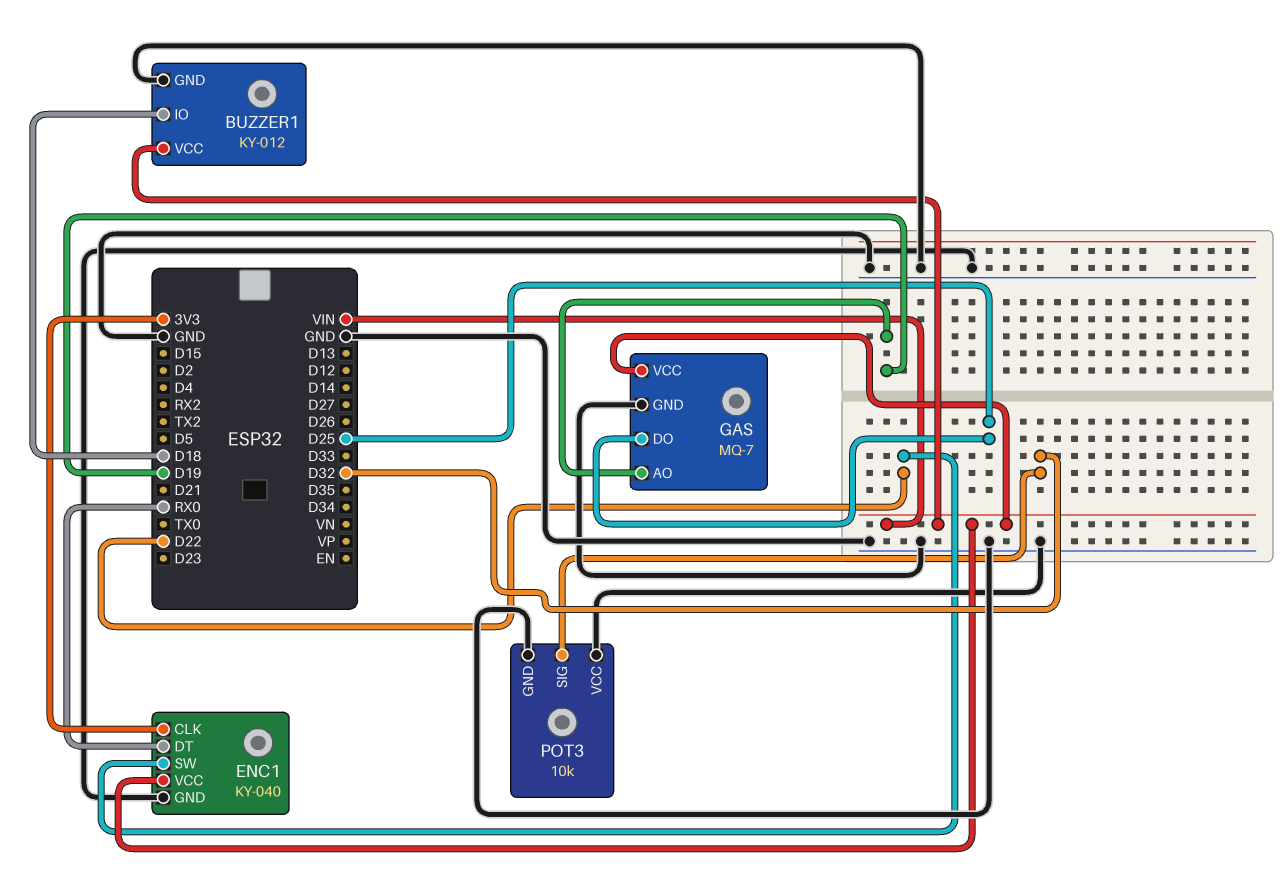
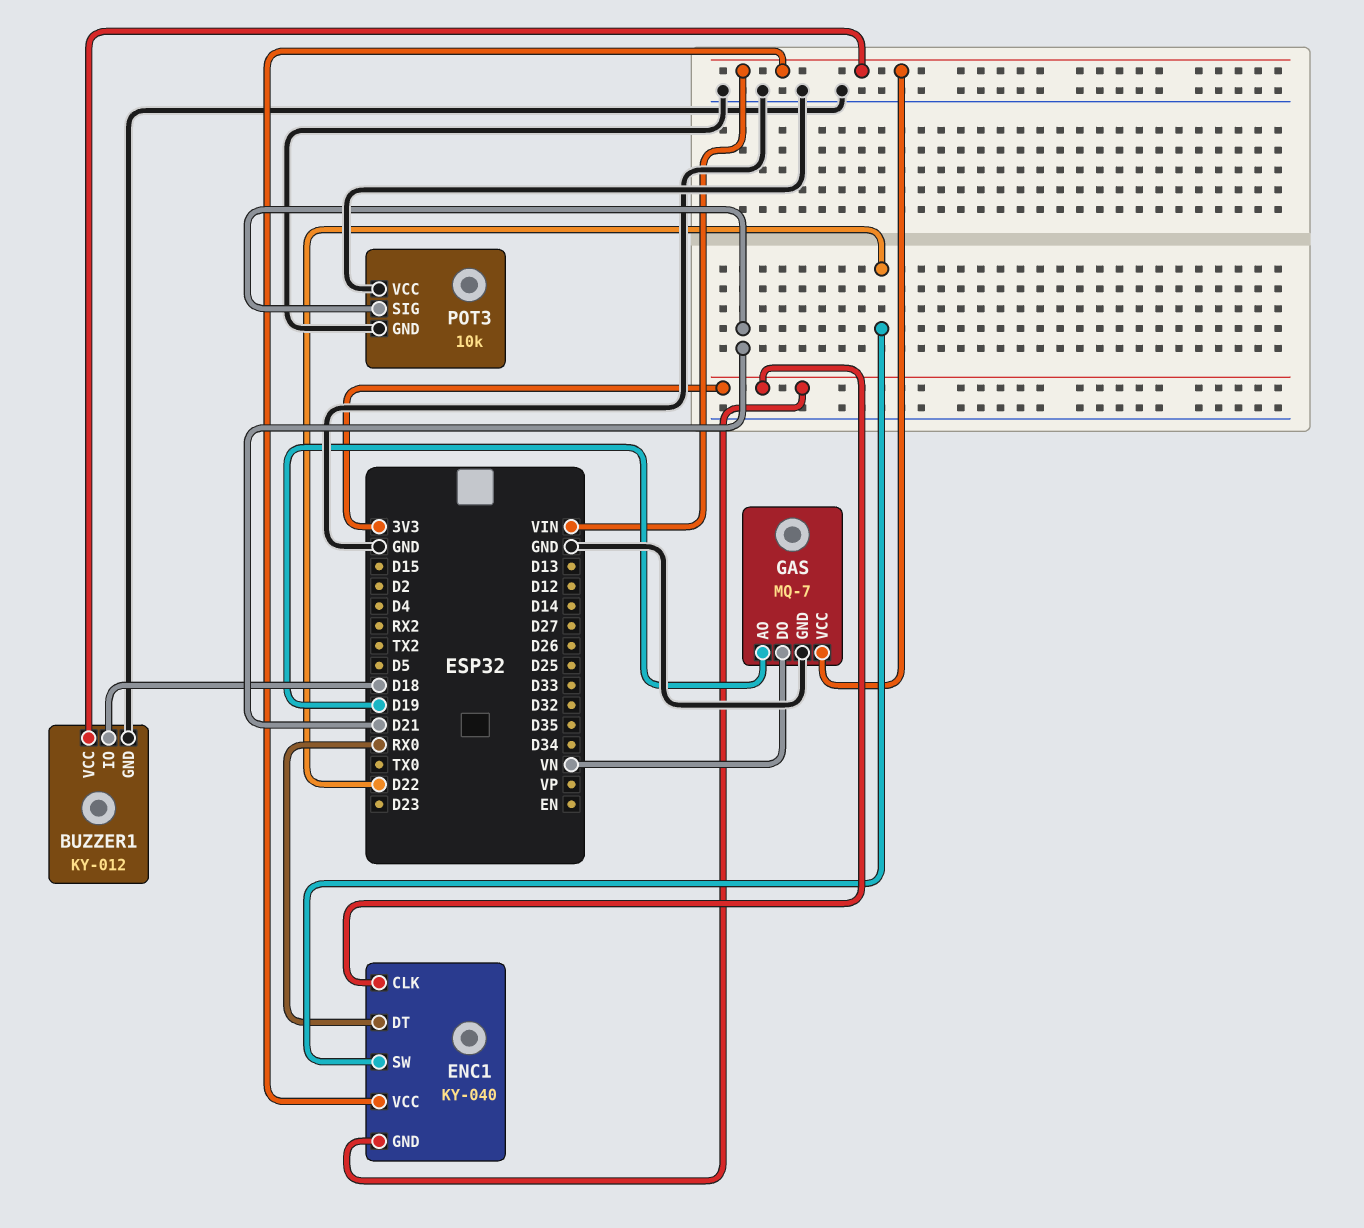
ENC1 pin GND: GND -> 3V3
GAS pin DO: D25 -> VN
POT3 pin SIG: D32 -> D21

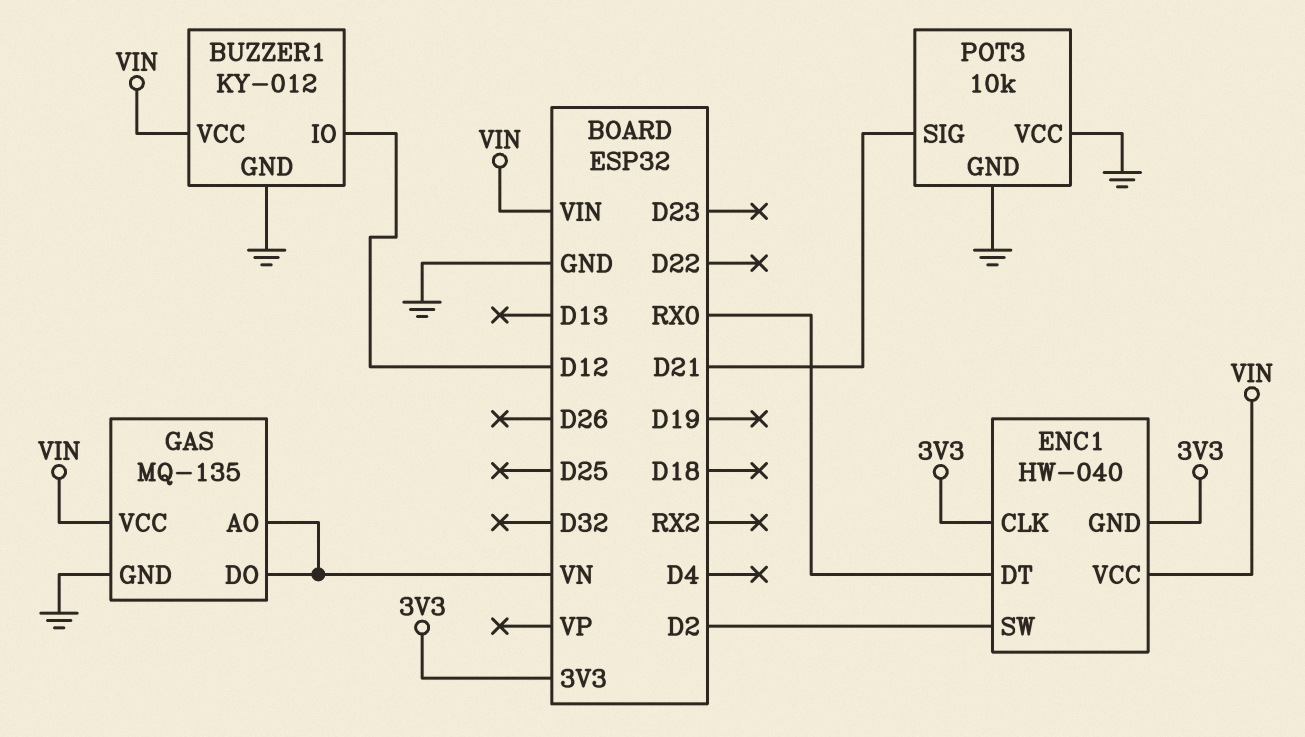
BUZZER1 pin IO: D18 -> D12
ENC1: KY-040 -> HW-040
ENC1 pin SW: D22 -> D2
GAS: MQ-7 -> MQ-135
GAS pin AO: D19 -> VN

